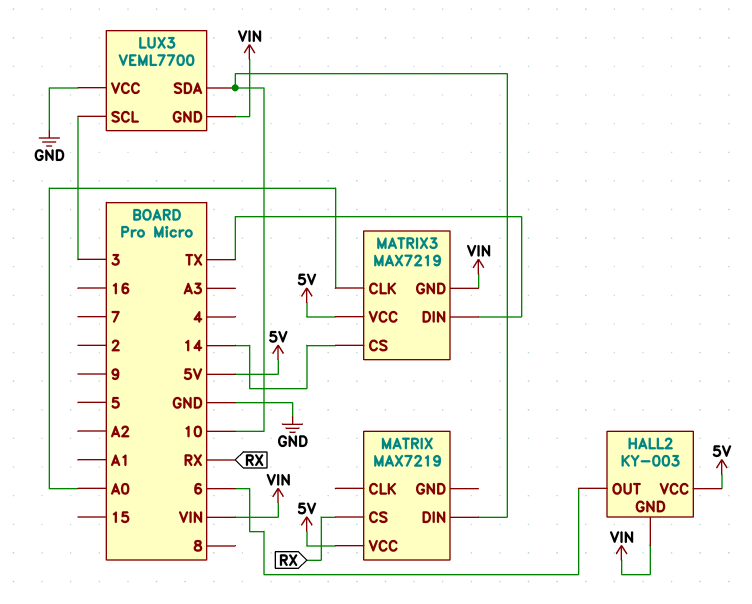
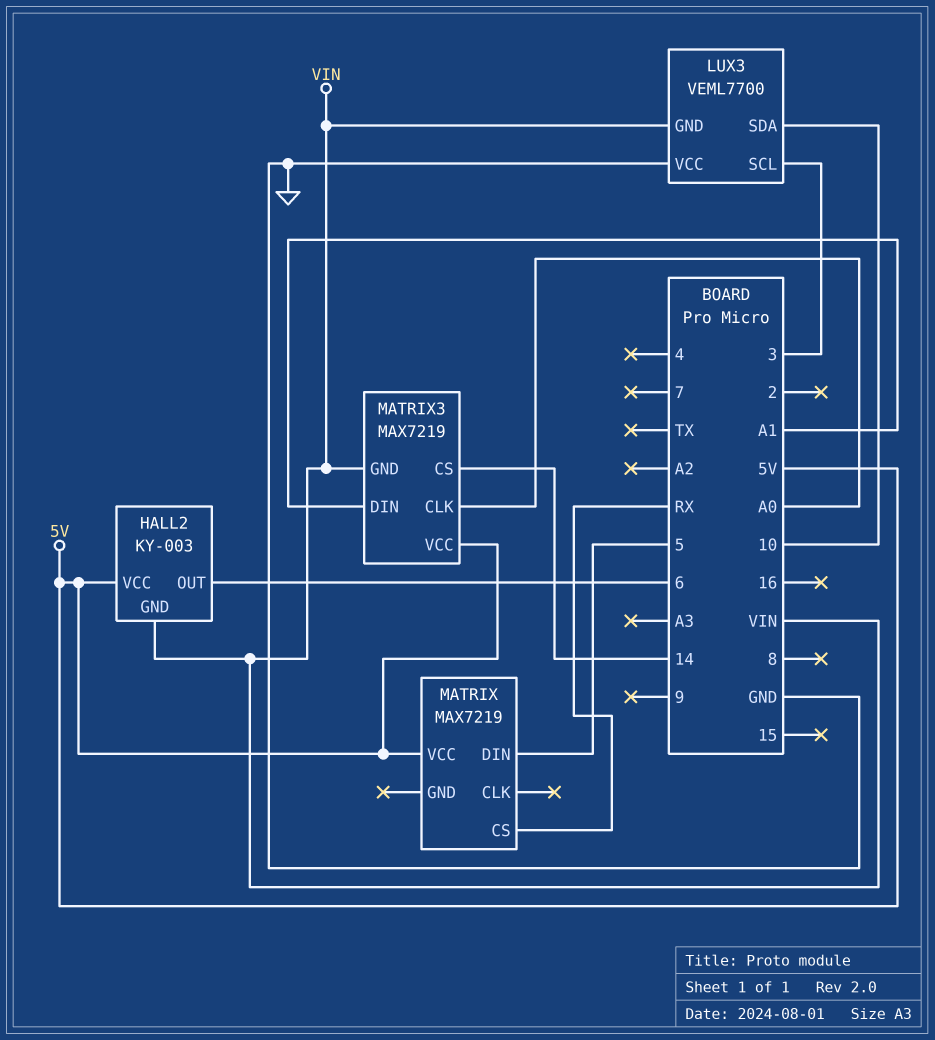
MATRIX pin DIN: 10 -> 5
MATRIX3 pin DIN: TX -> A1

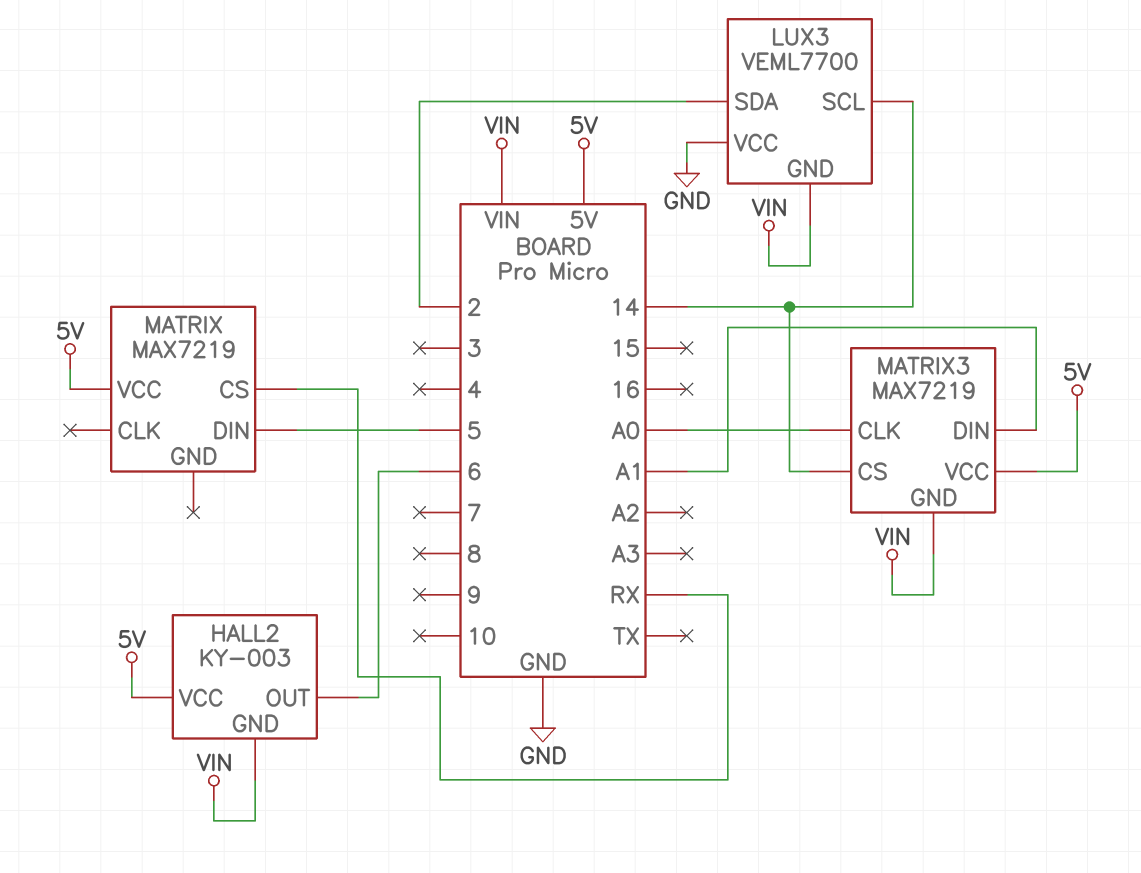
LUX3 pin SCL: 3 -> 14
LUX3 pin SDA: 10 -> 2

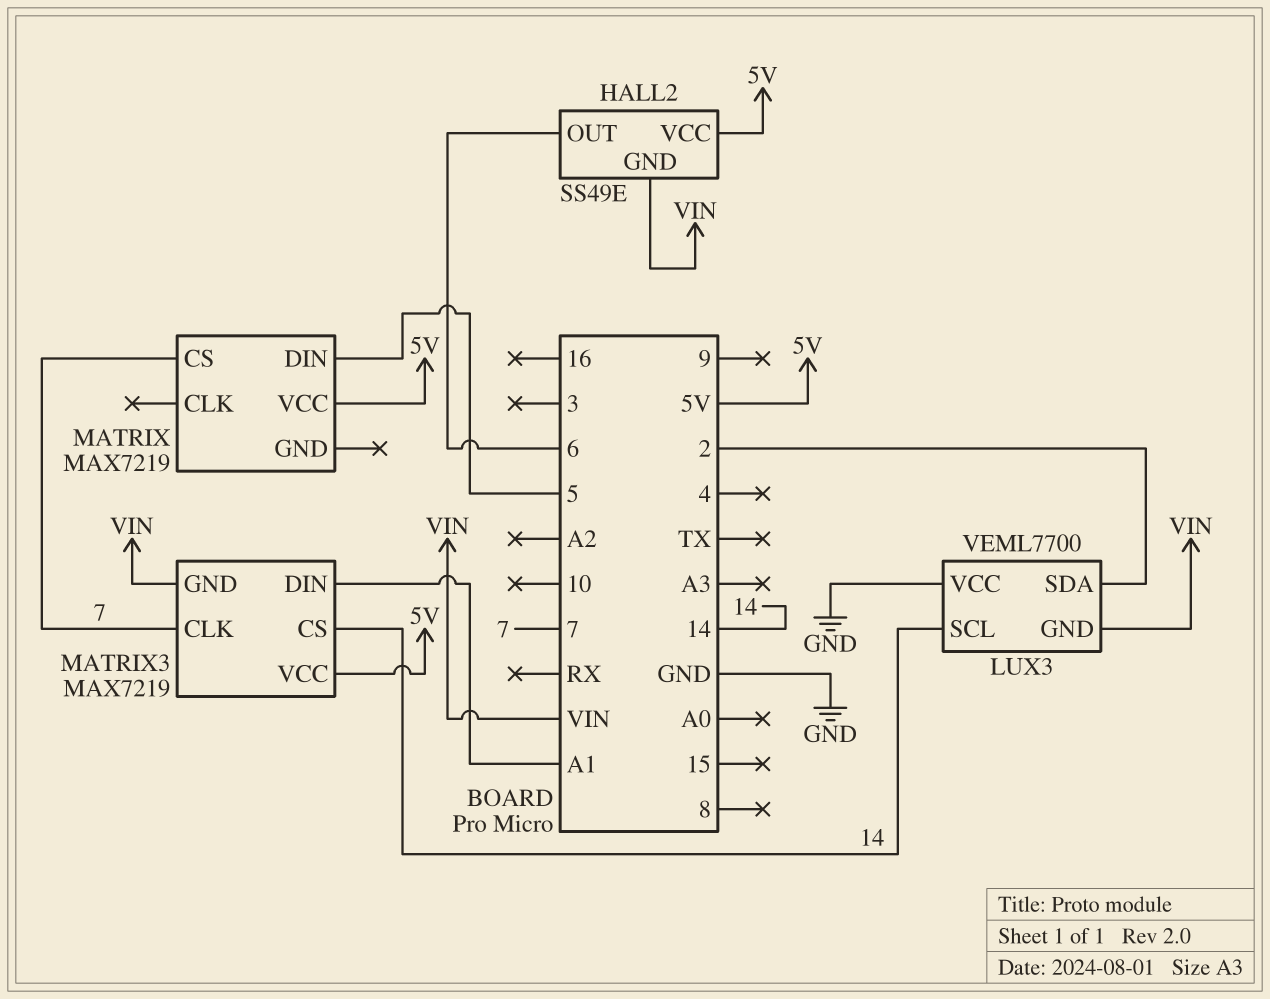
HALL2: KY-003 -> SS49E
MATRIX pin CS: RX -> 7
MATRIX3 pin CLK: A0 -> 7

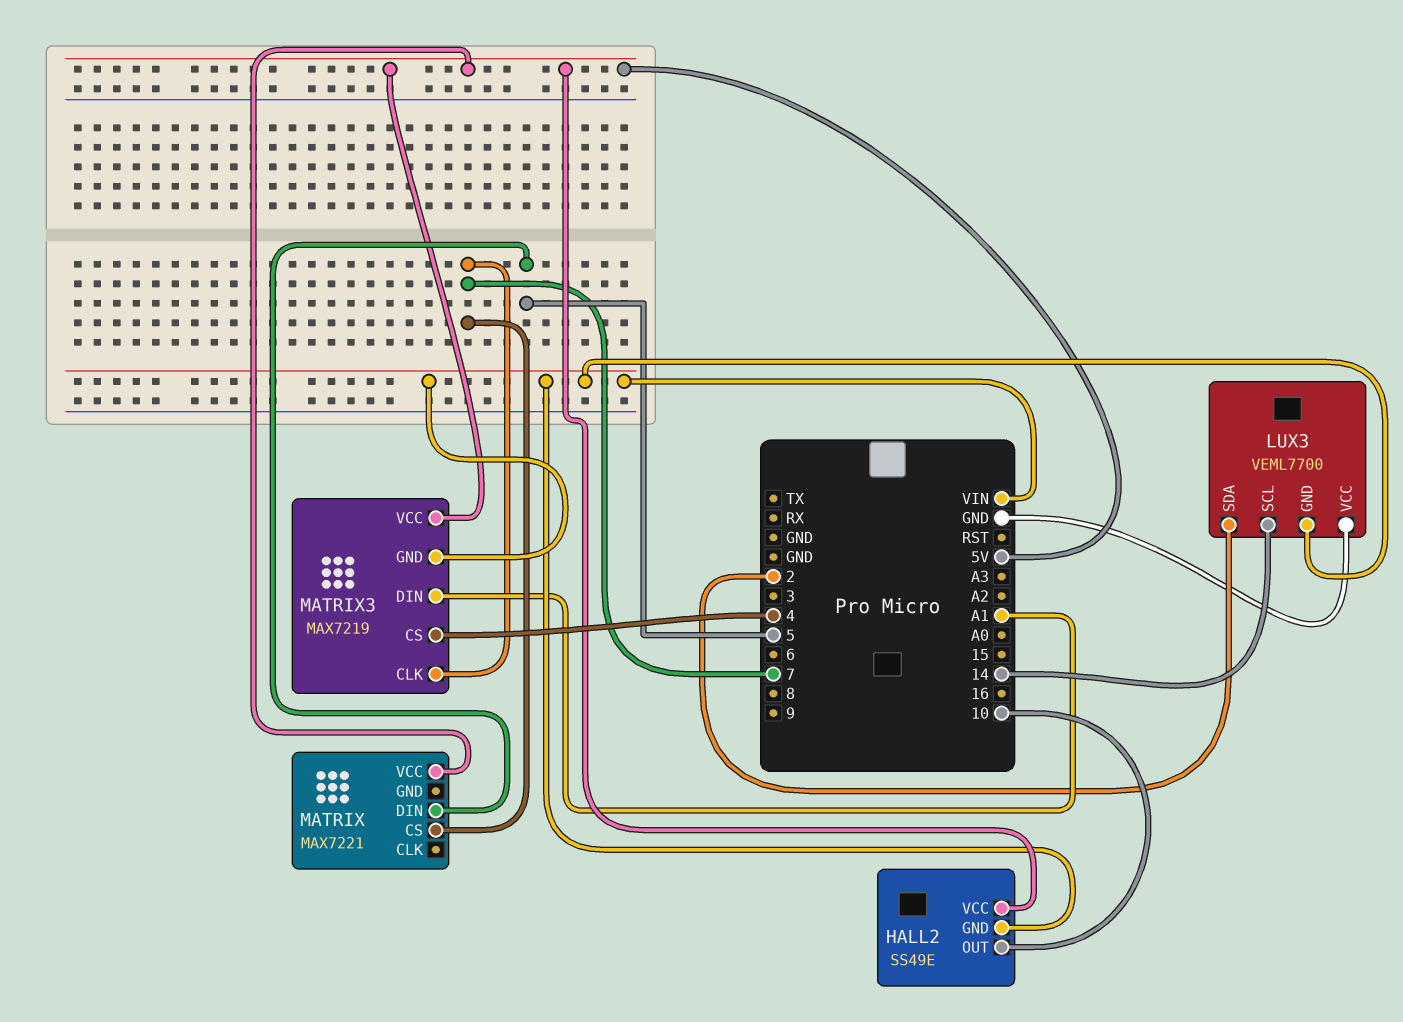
HALL2 pin OUT: 6 -> 10
MATRIX: MAX7219 -> MAX7221
MATRIX3 pin CS: 14 -> 4

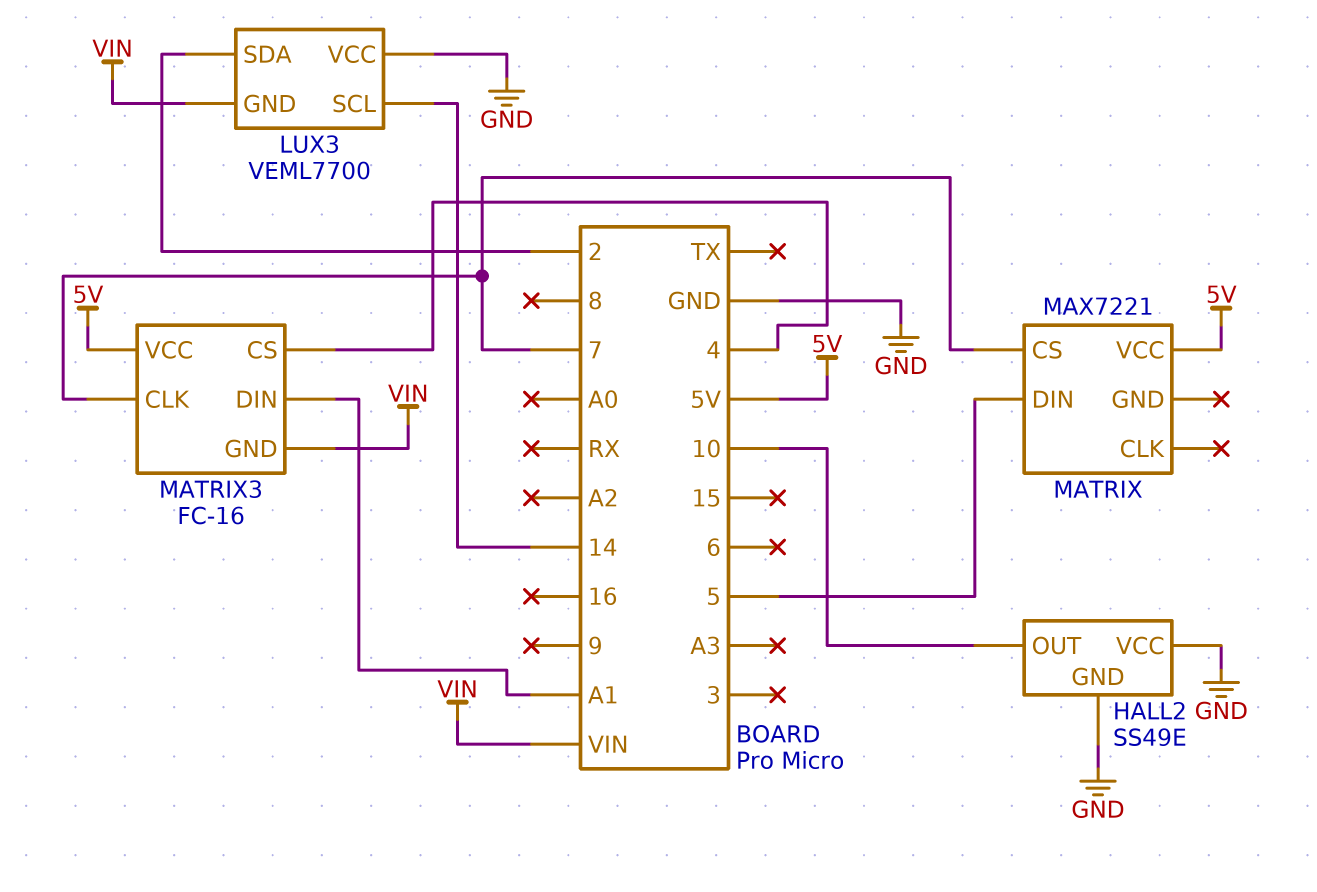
HALL2 pin GND: VIN -> GND
HALL2 pin VCC: 5V -> GND
MATRIX3: MAX7219 -> FC-16

